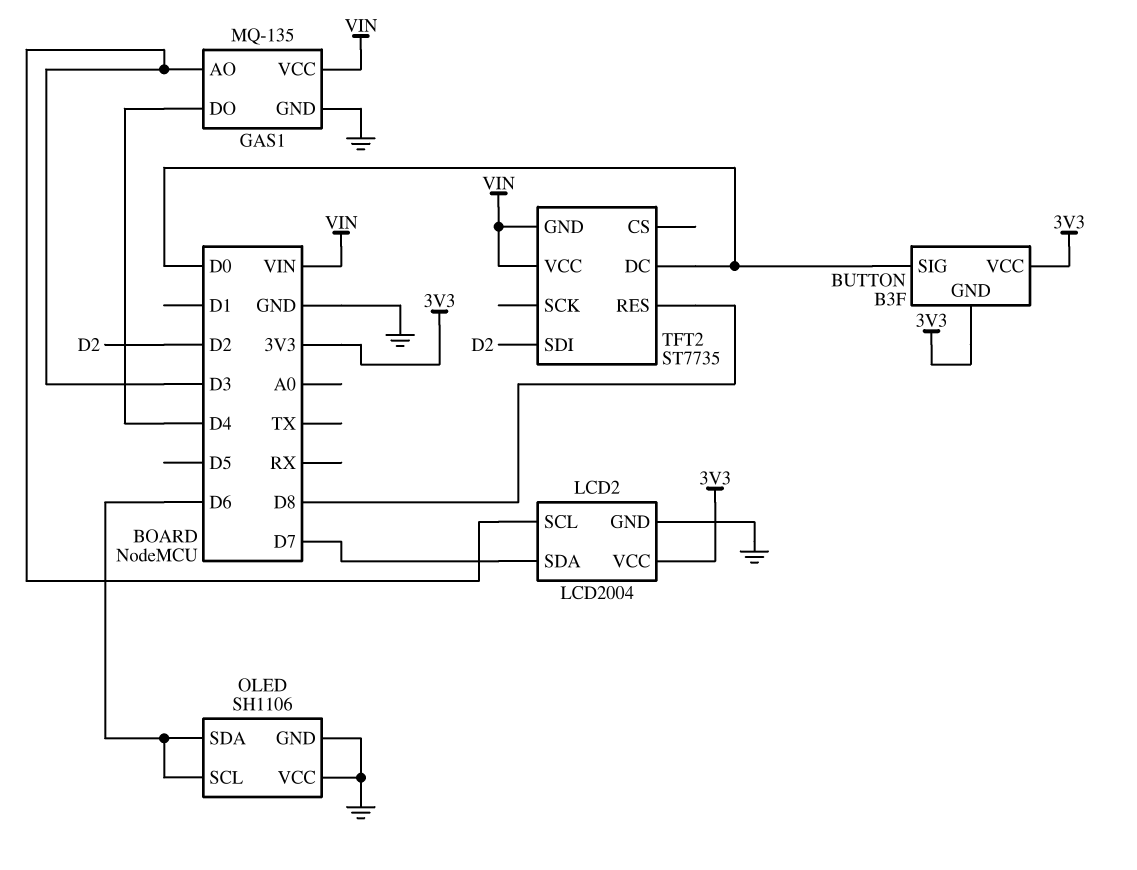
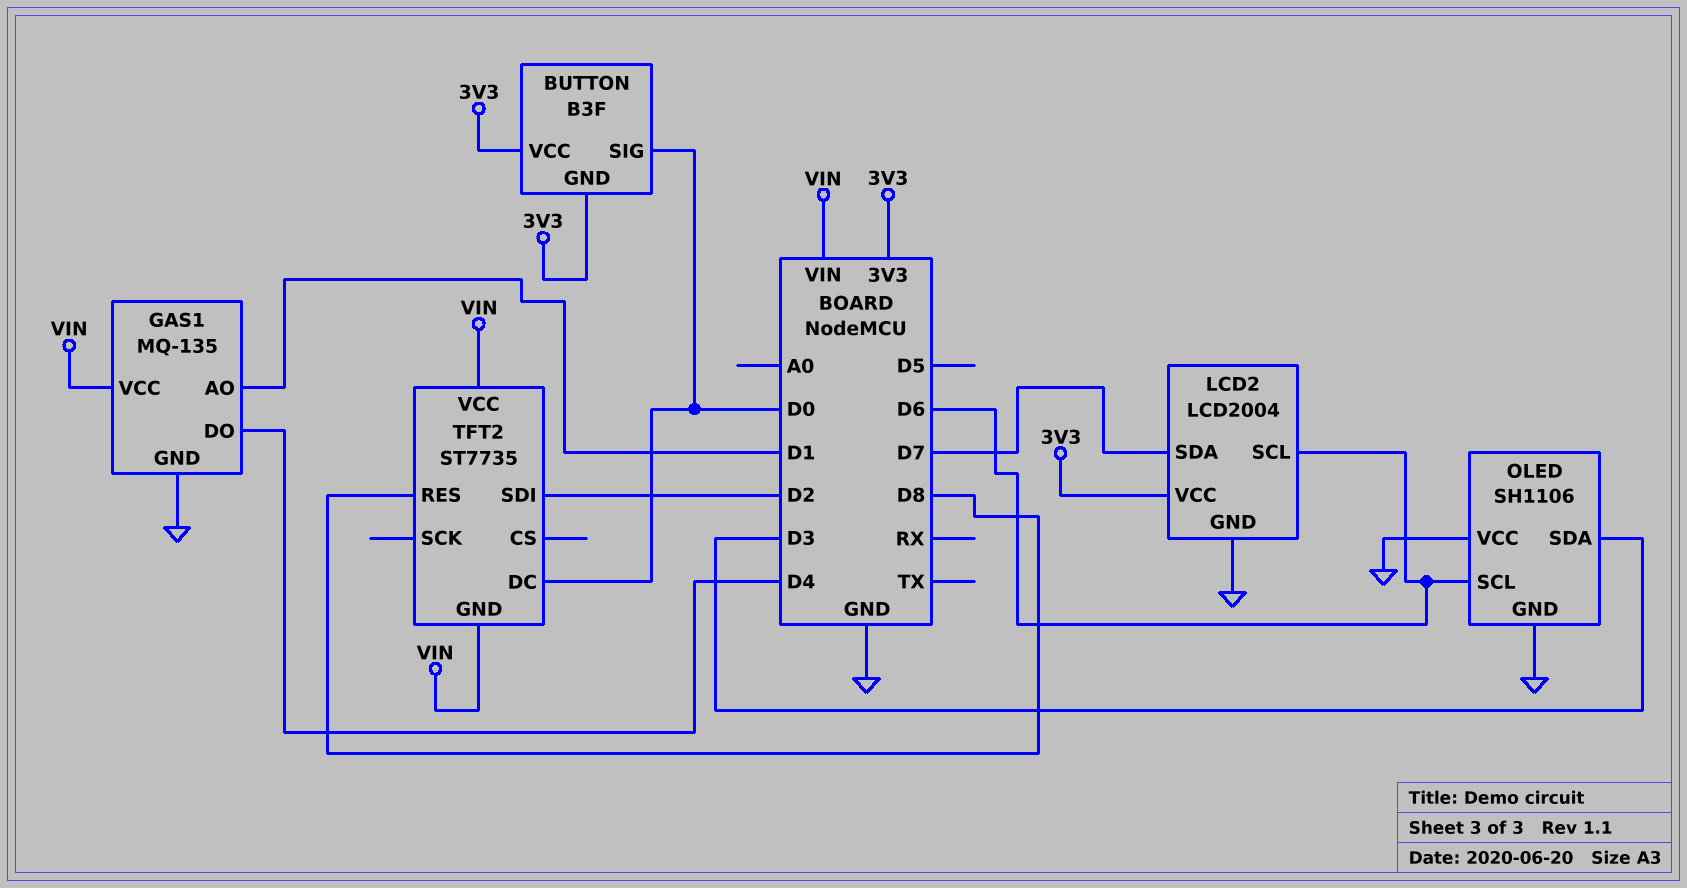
GAS1 pin AO: D3 -> D1
LCD2 pin SCL: D3 -> D6
OLED pin SDA: D6 -> D3

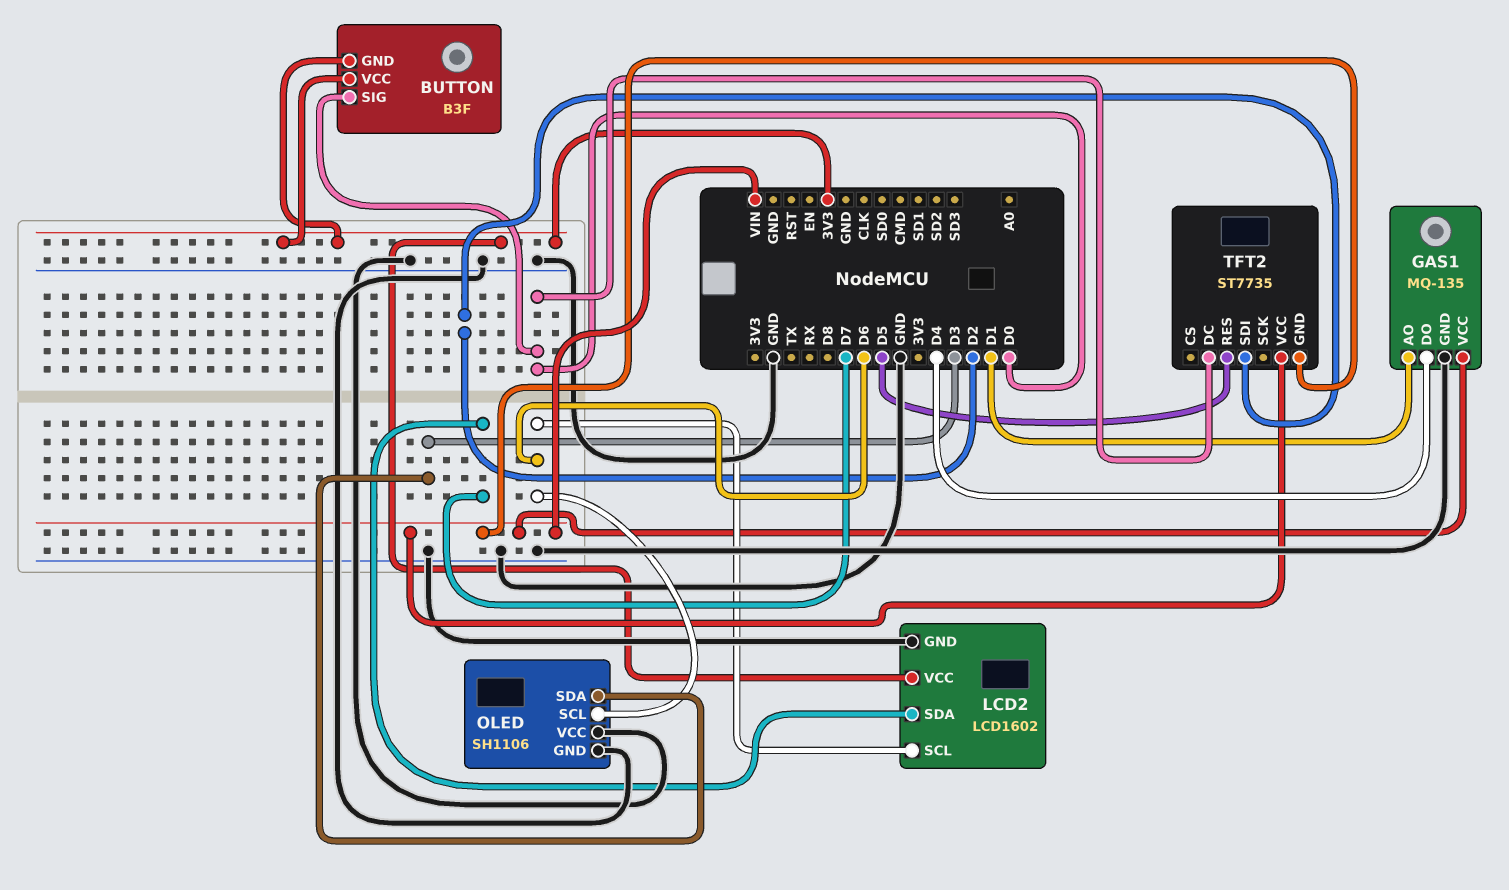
LCD2: LCD2004 -> LCD1602
TFT2 pin RES: D8 -> D5

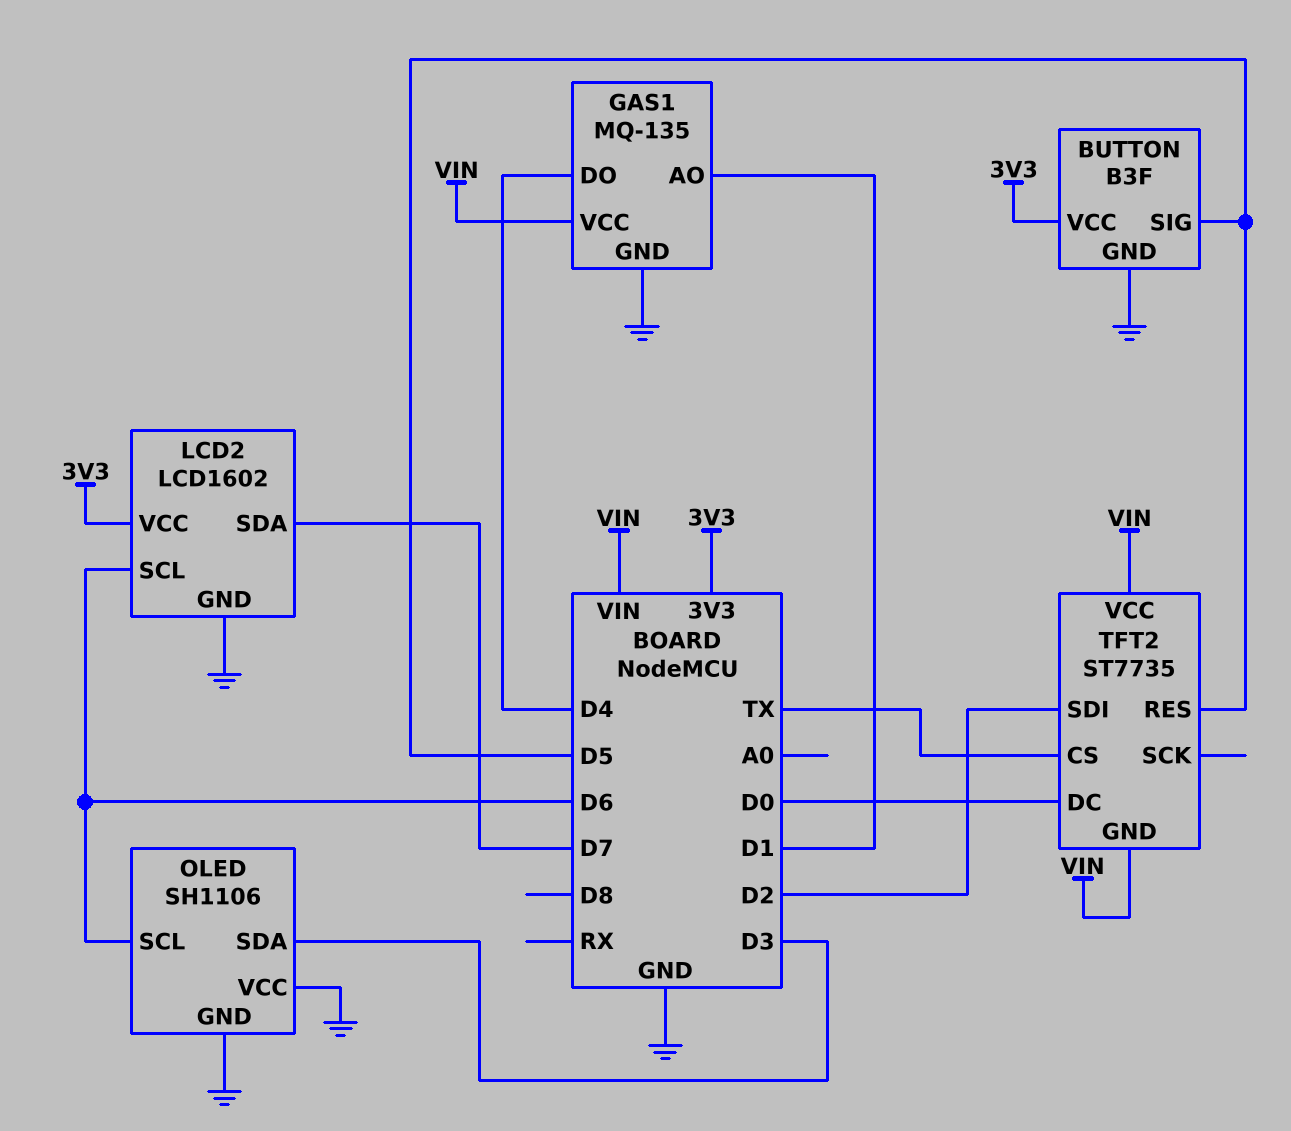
BUTTON pin GND: 3V3 -> GND
BUTTON pin SIG: D0 -> D5
TFT2 pin CS: none -> TX

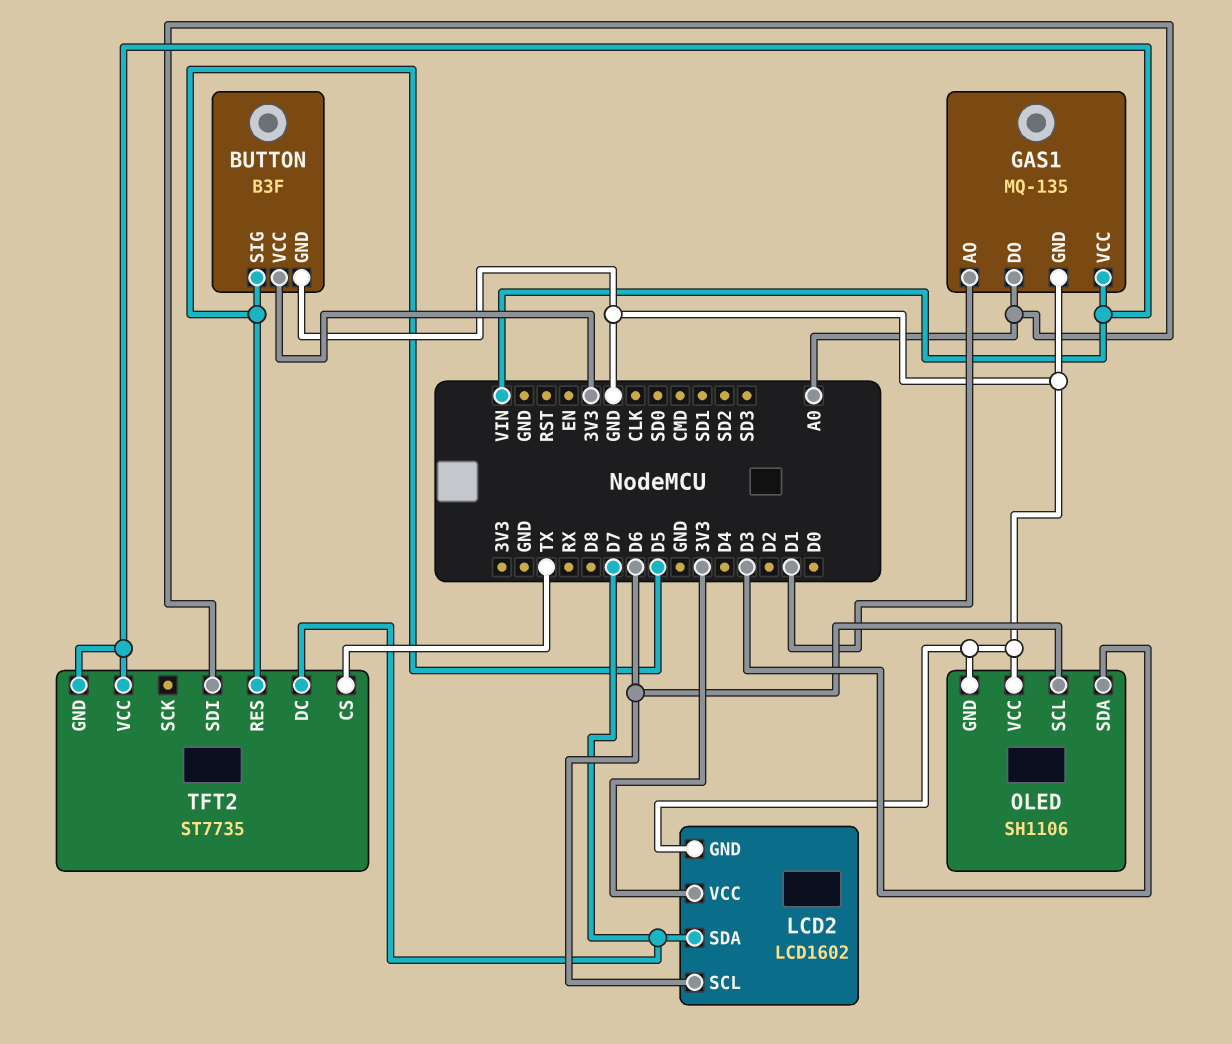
GAS1 pin DO: D4 -> A0
TFT2 pin DC: D0 -> D7
TFT2 pin SDI: D2 -> A0

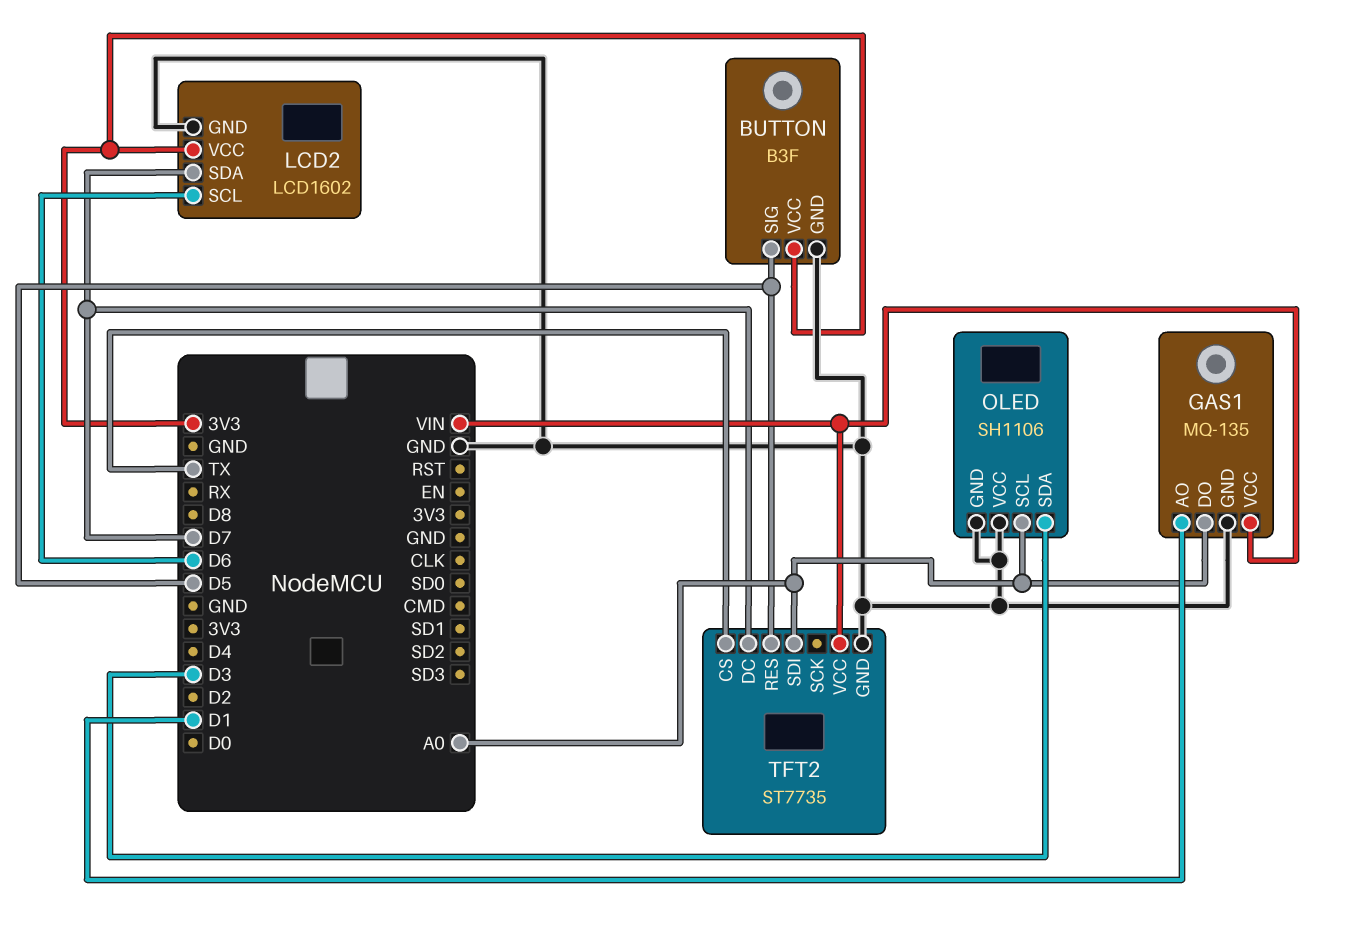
OLED pin SCL: D6 -> A0
TFT2 pin GND: VIN -> GND

